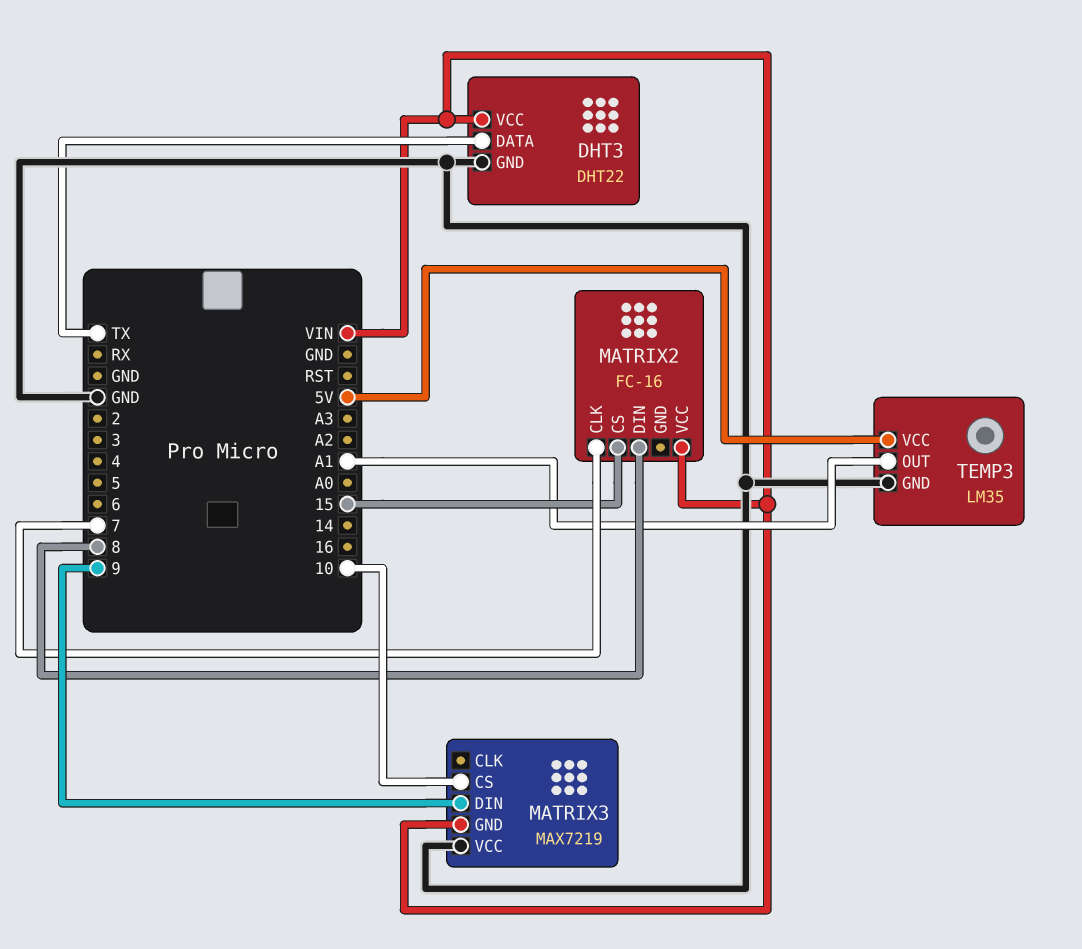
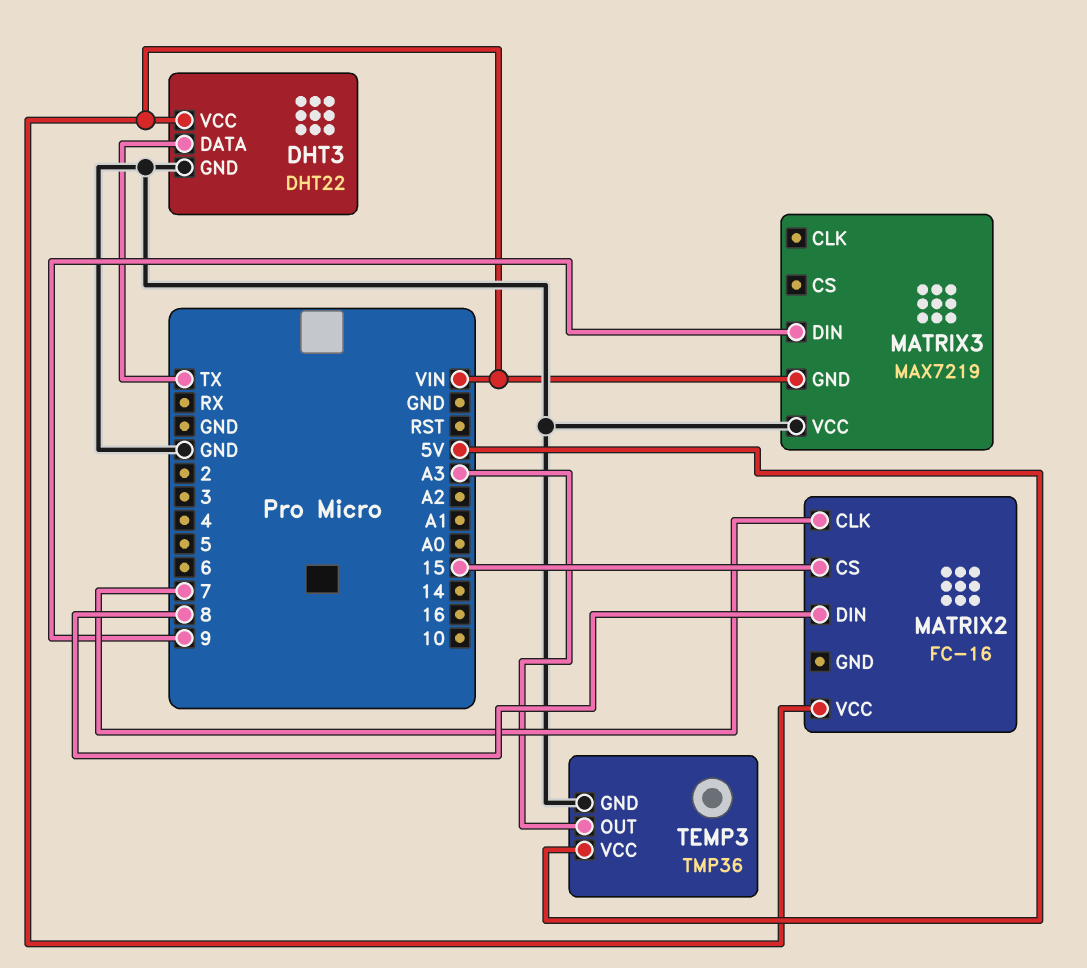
MATRIX3 pin CS: 10 -> none
TEMP3: LM35 -> TMP36
TEMP3 pin OUT: A1 -> A3

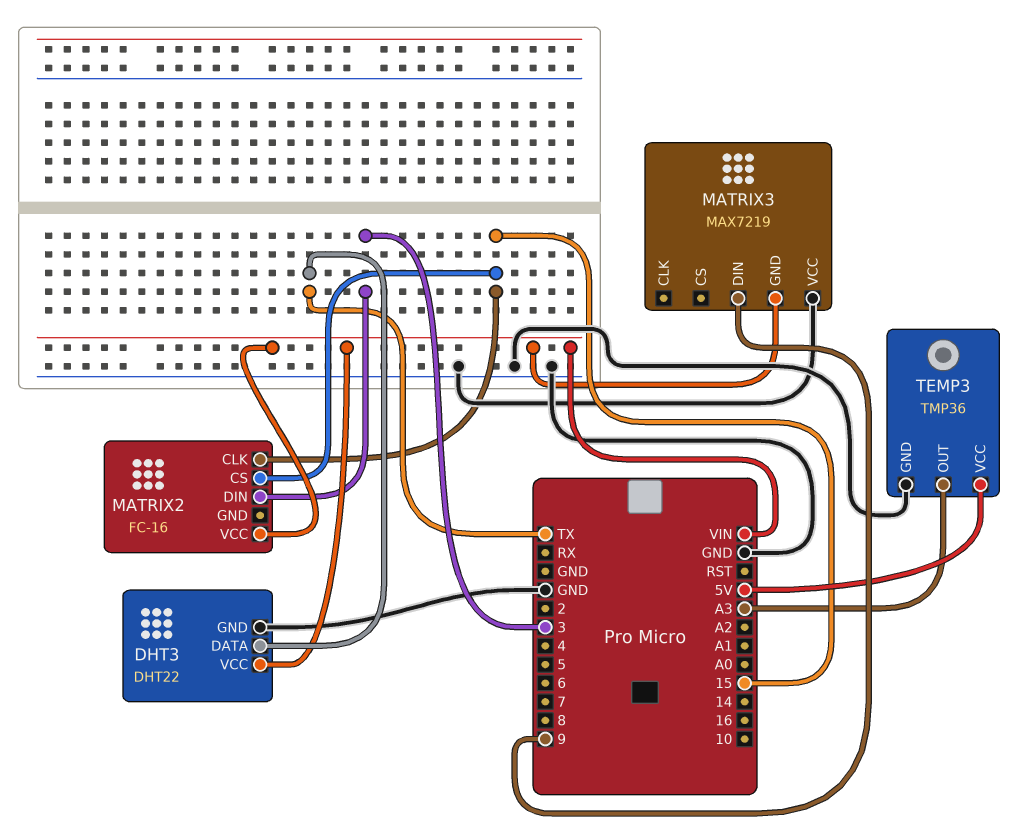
MATRIX2 pin CLK: 7 -> 15
MATRIX2 pin DIN: 8 -> 3

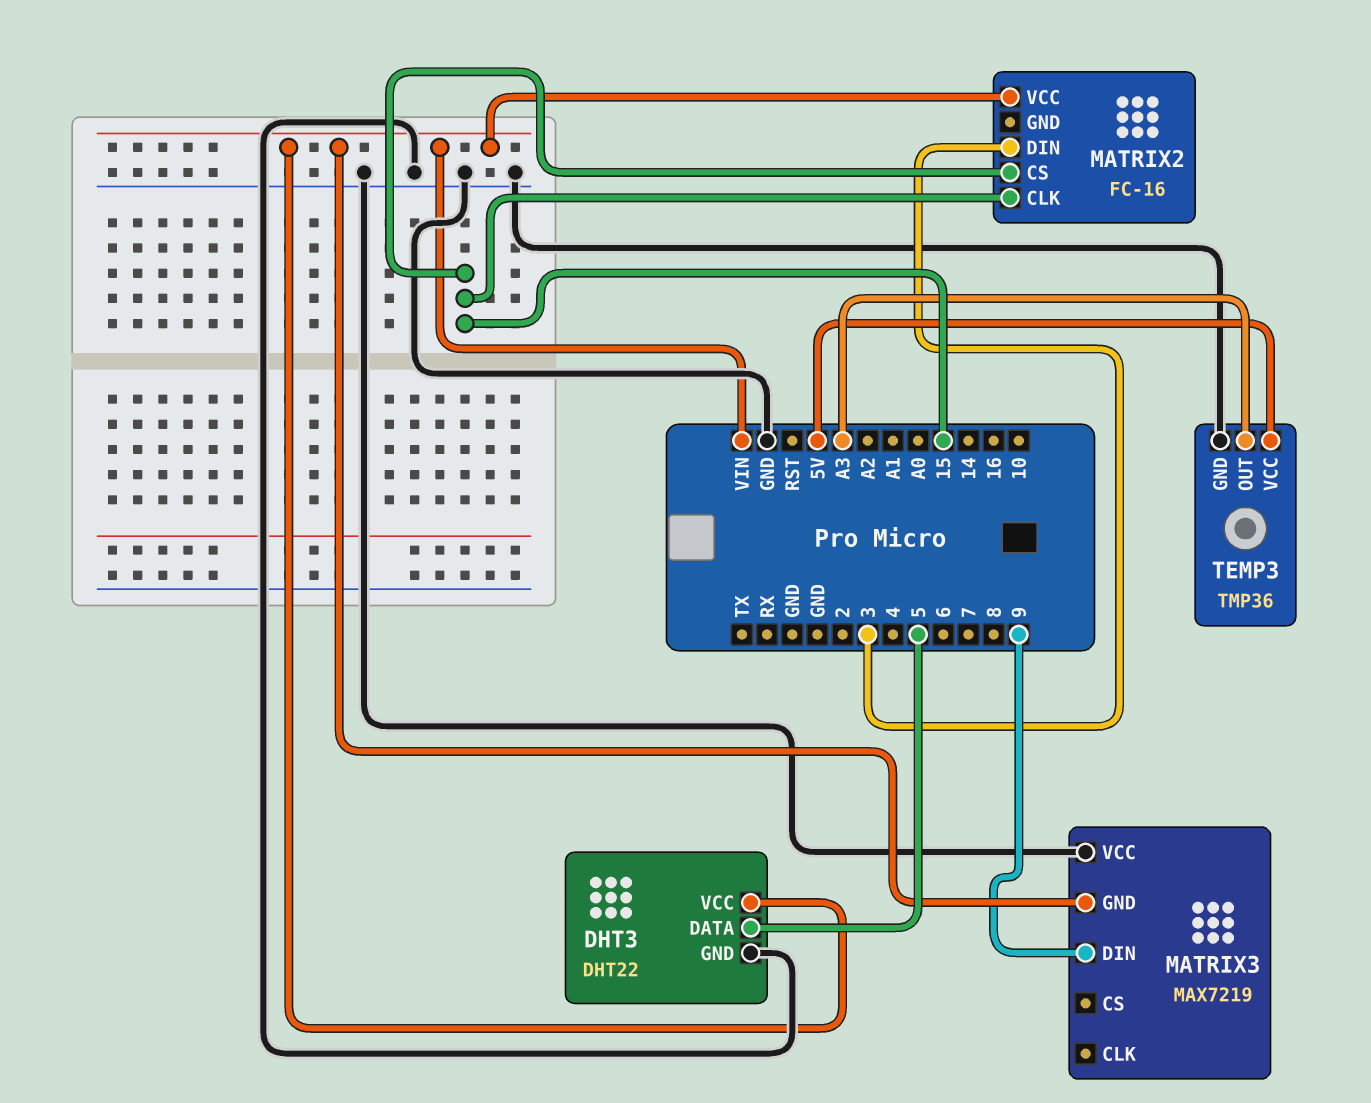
DHT3 pin DATA: TX -> 5

